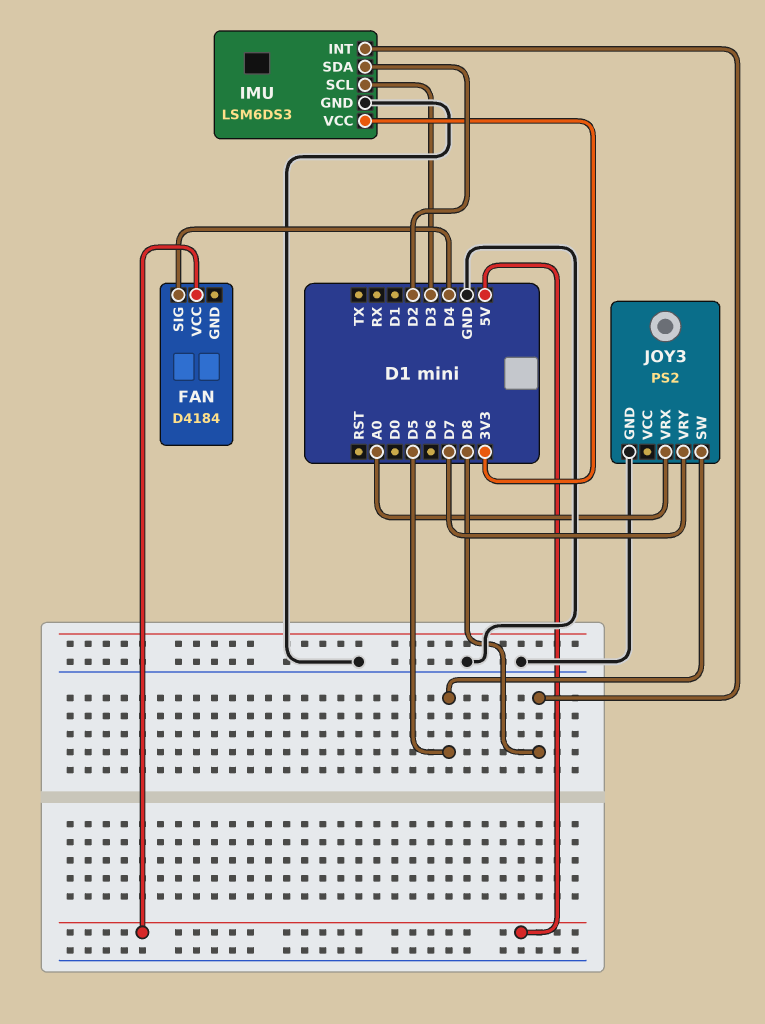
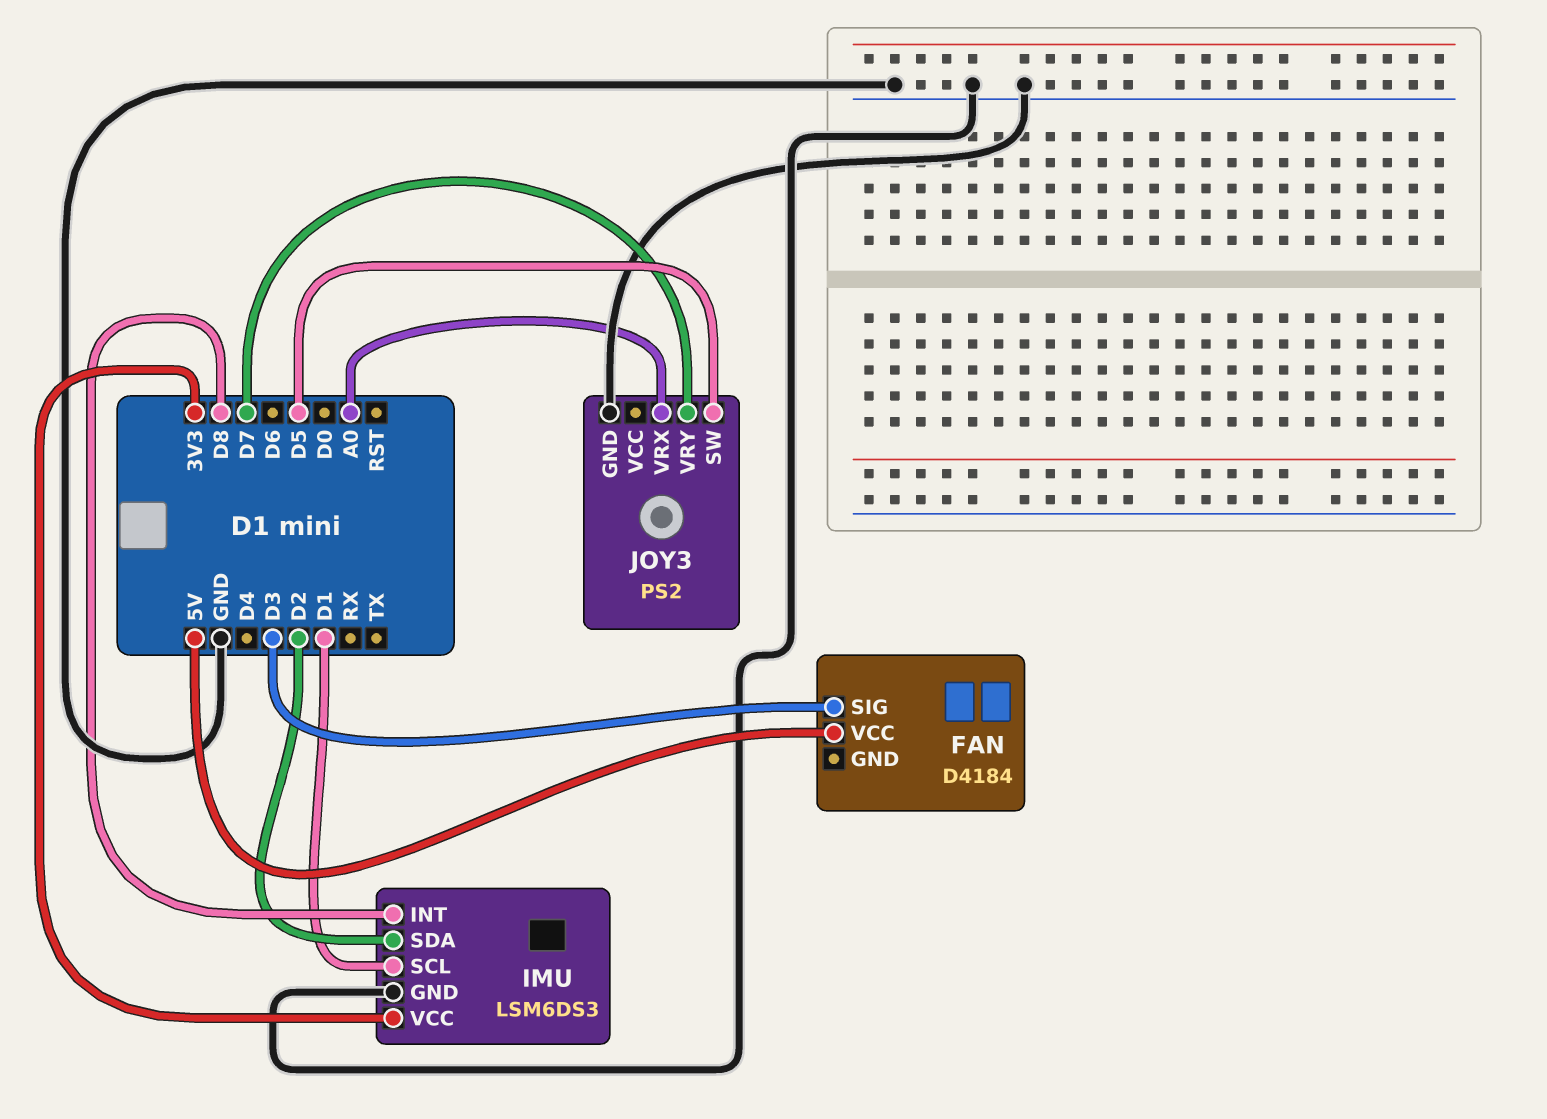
FAN pin SIG: D4 -> D3
IMU pin SCL: D3 -> D1

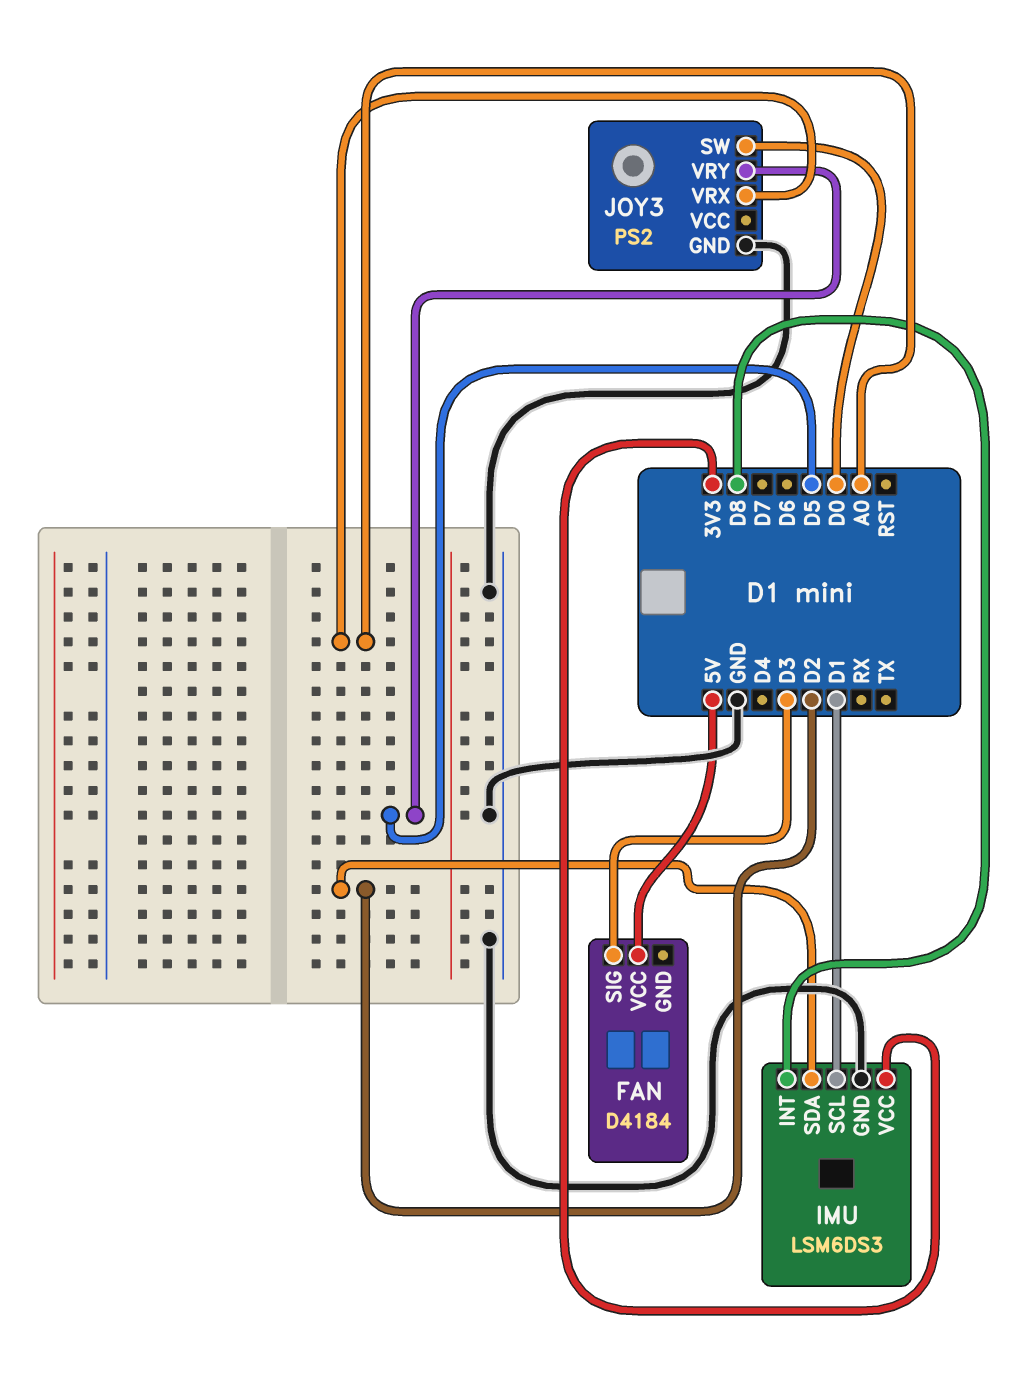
JOY3 pin SW: D5 -> D0
JOY3 pin VRY: D7 -> D5

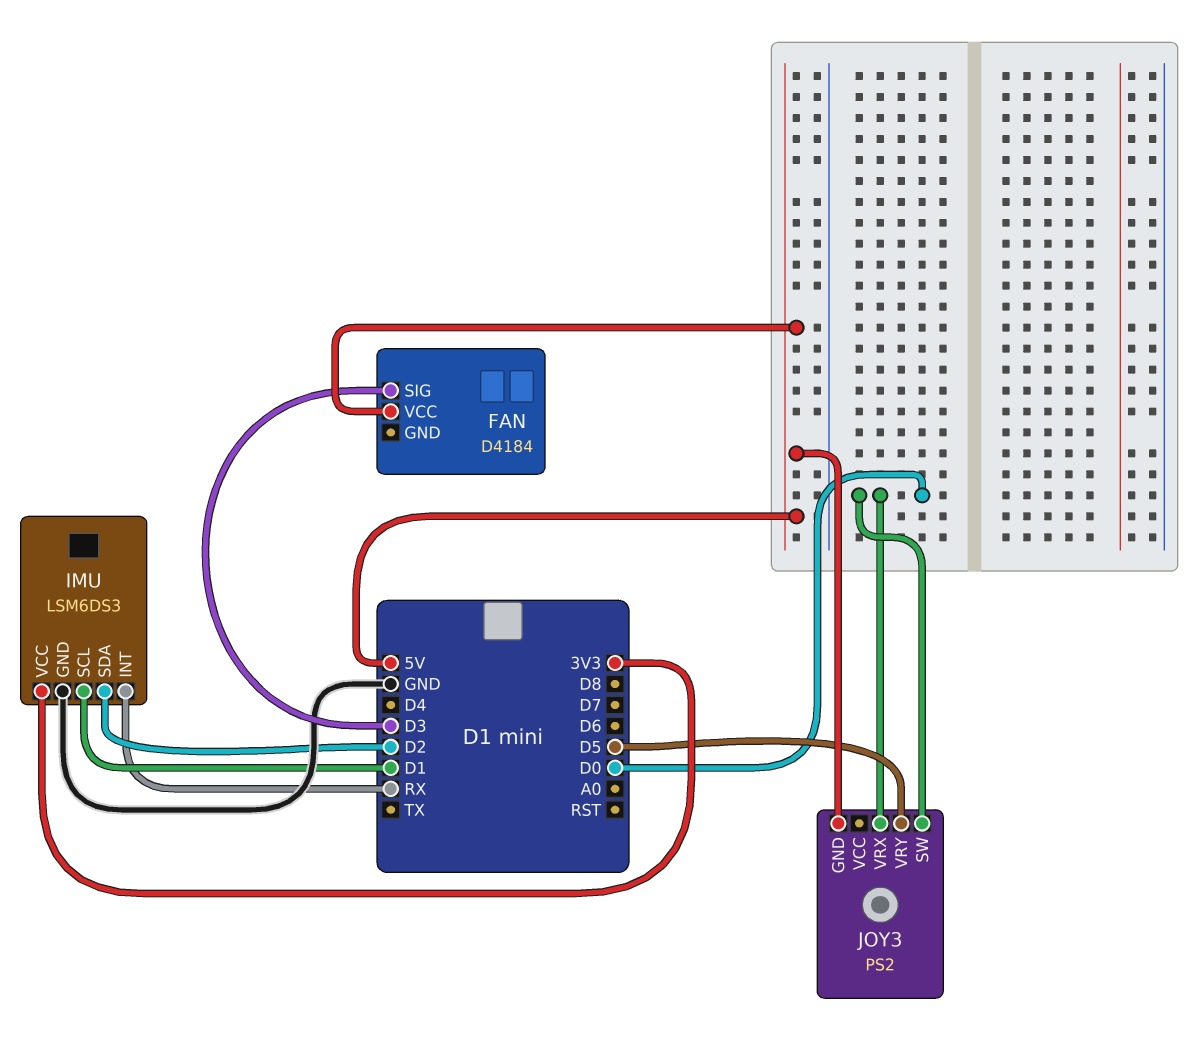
IMU pin INT: D8 -> RX
JOY3 pin GND: GND -> 5V
JOY3 pin VRX: A0 -> D0

